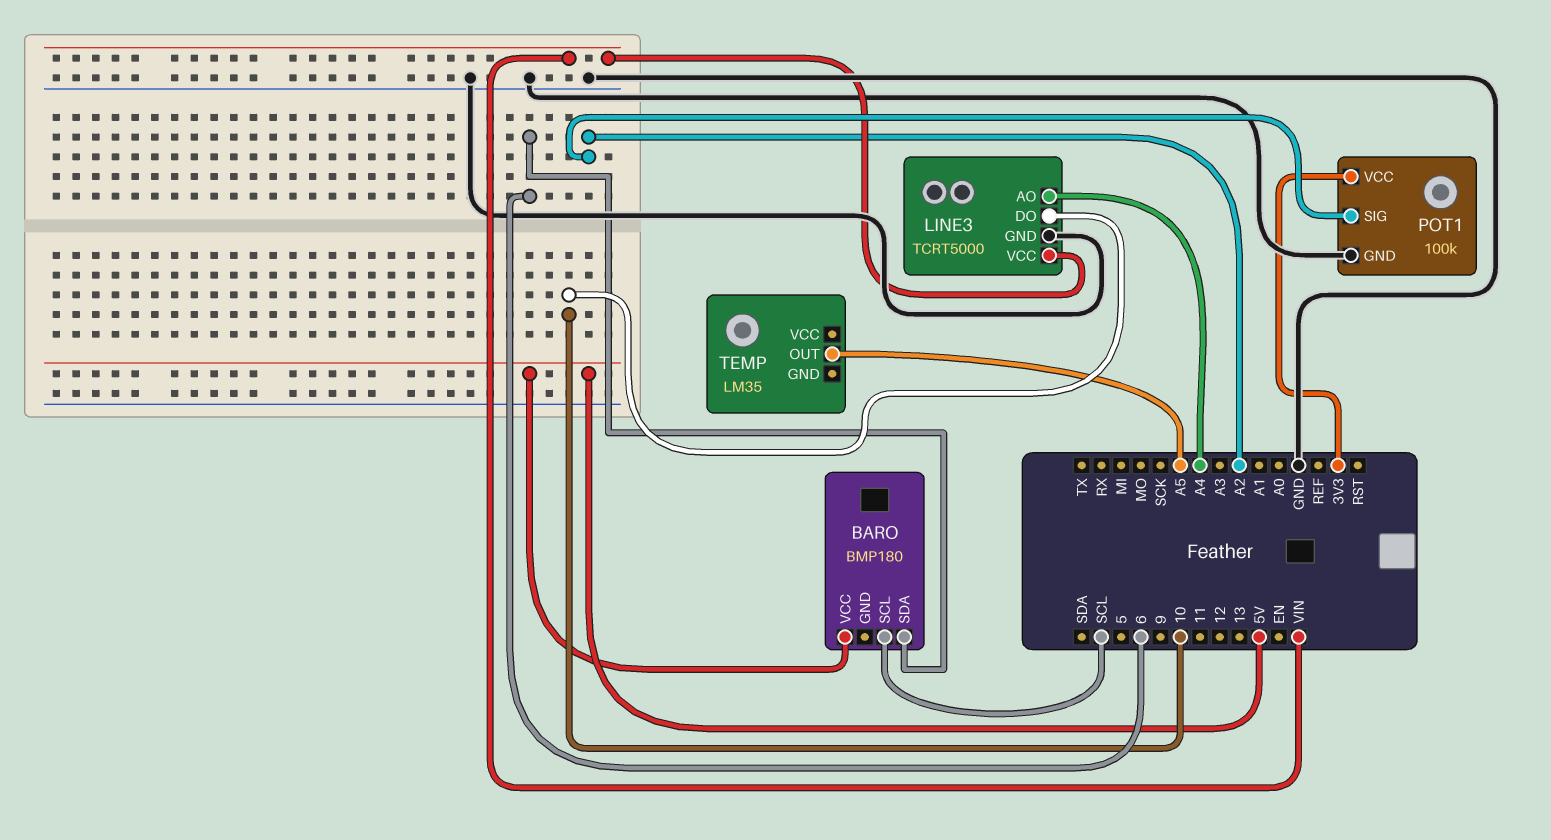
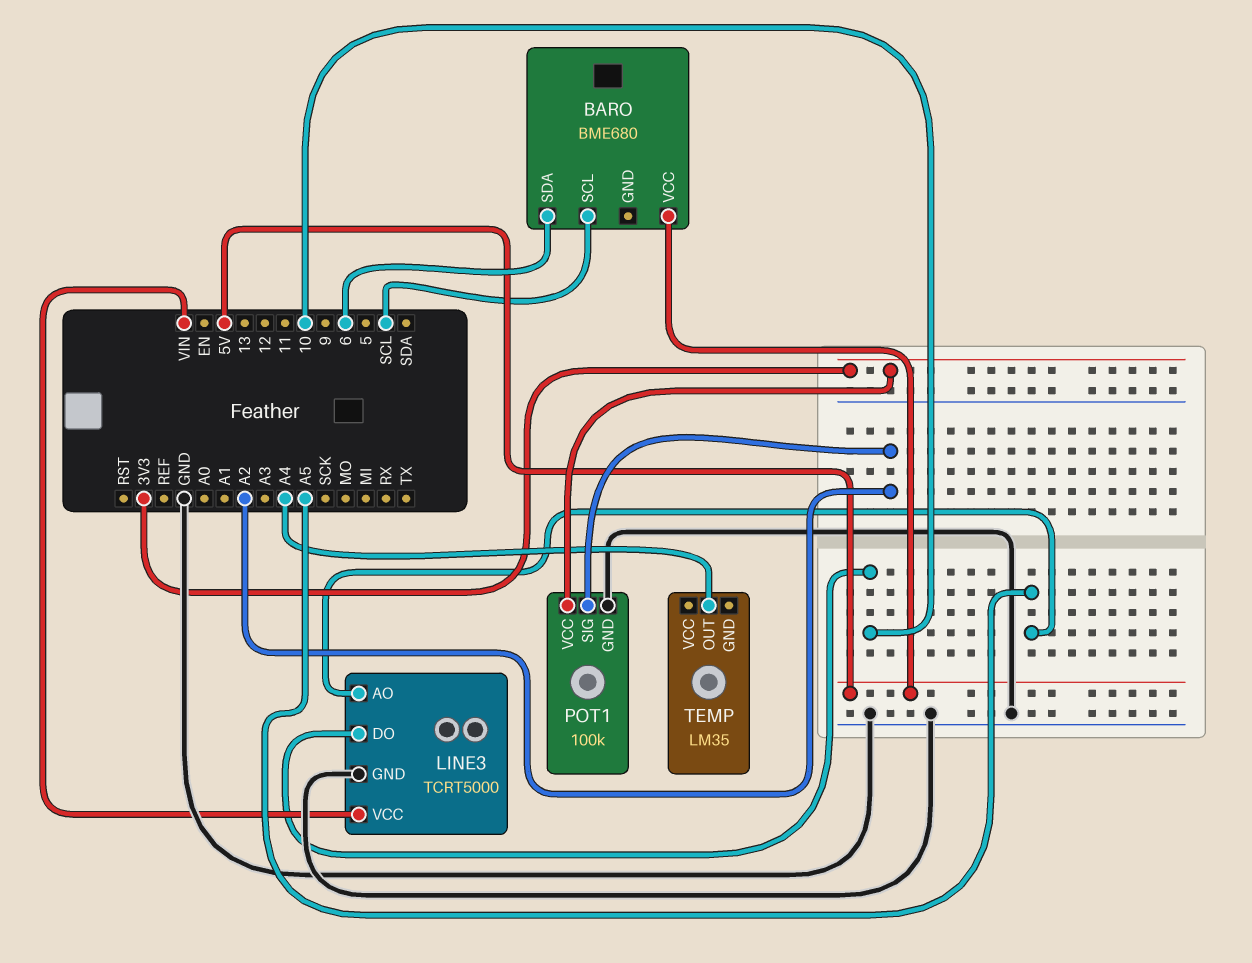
BARO: BMP180 -> BME680
LINE3 pin AO: A4 -> A5
TEMP pin OUT: A5 -> A4

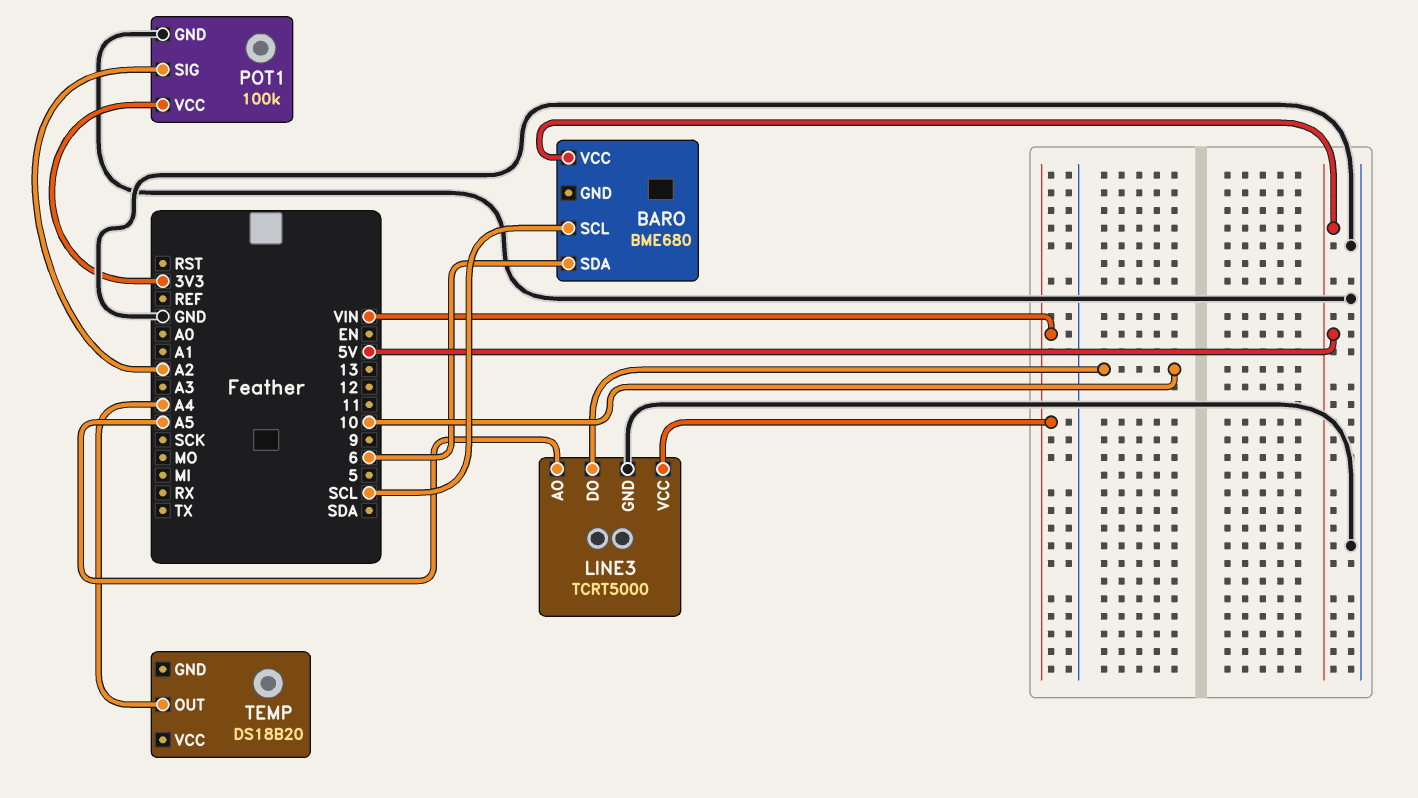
TEMP: LM35 -> DS18B20

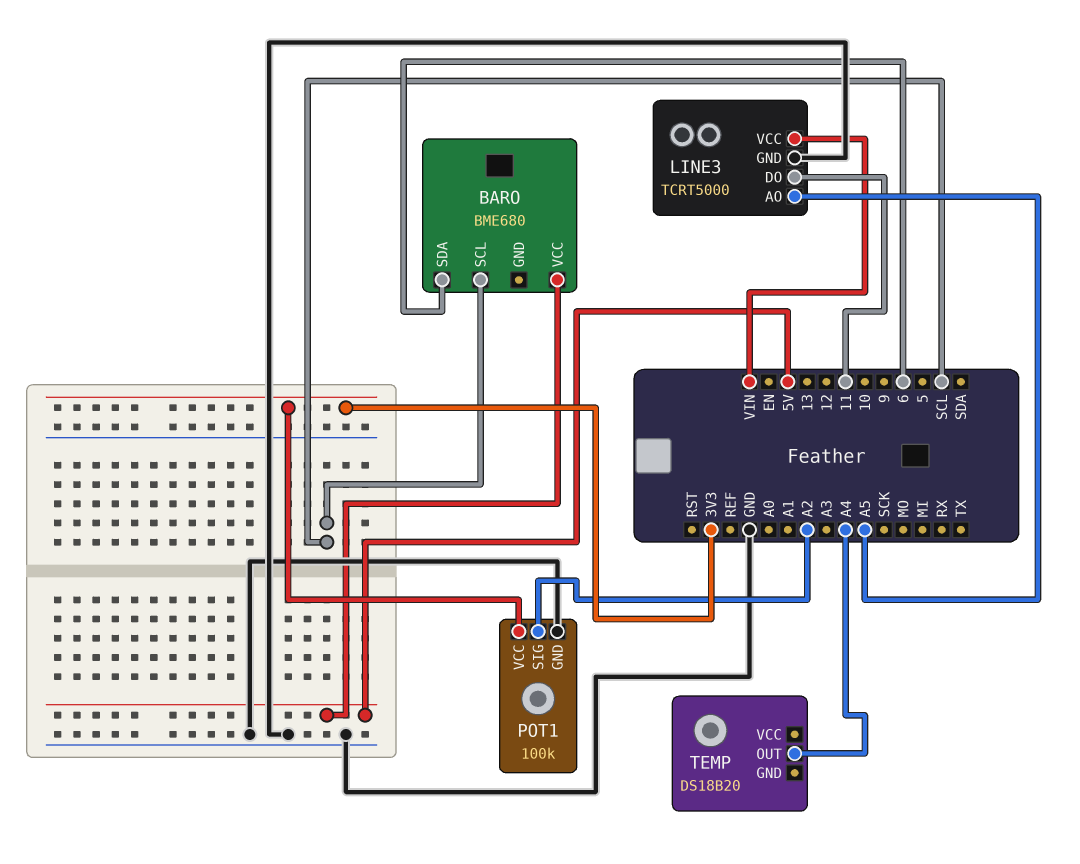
LINE3 pin DO: 10 -> 11

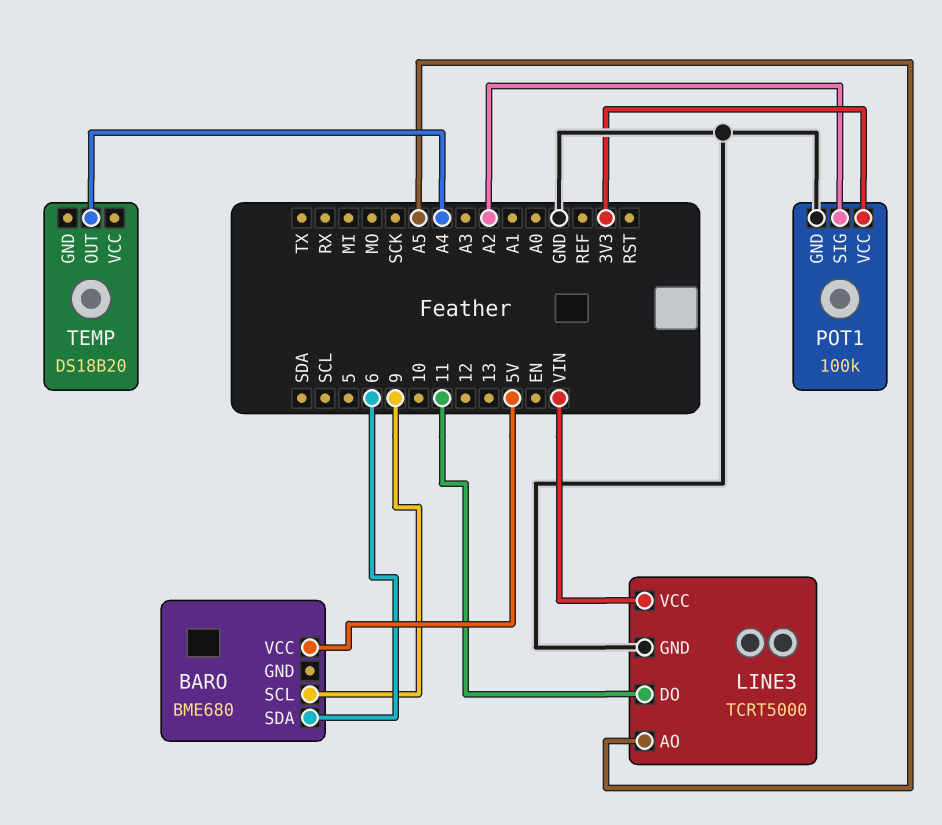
BARO pin SCL: SCL -> 9

